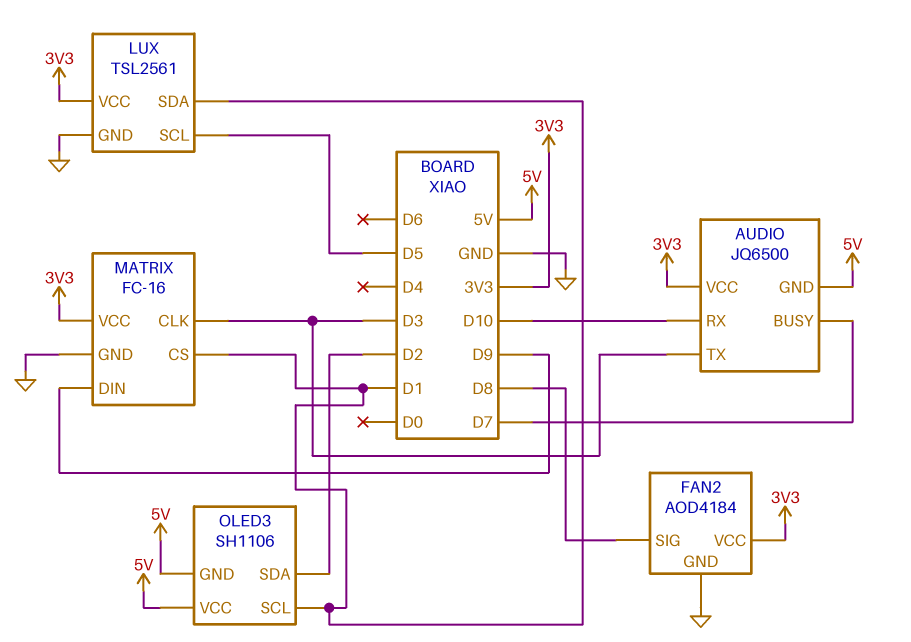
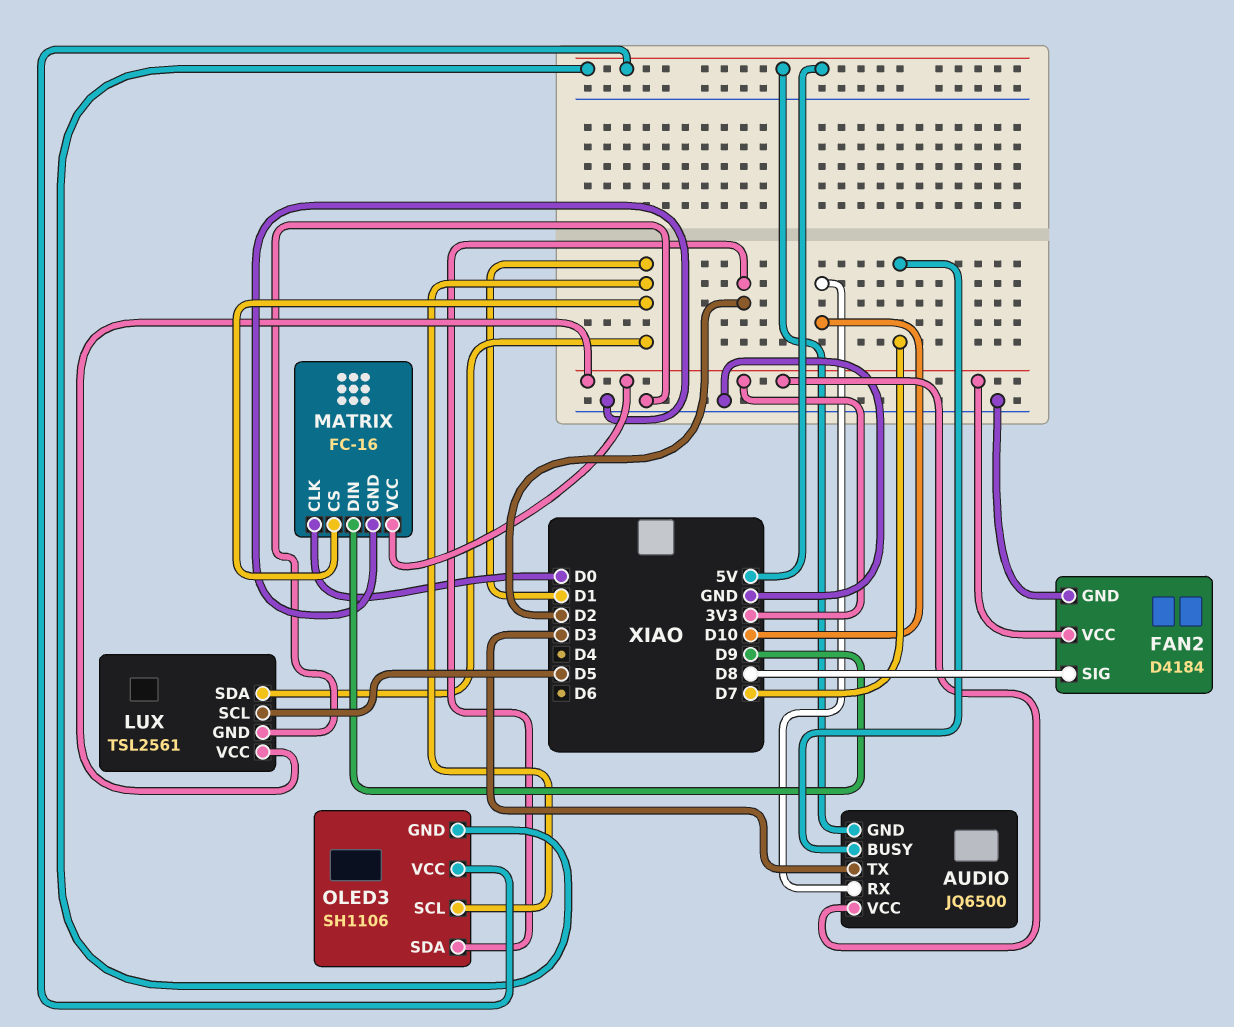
FAN2: AOD4184 -> D4184
MATRIX pin CLK: D3 -> D0

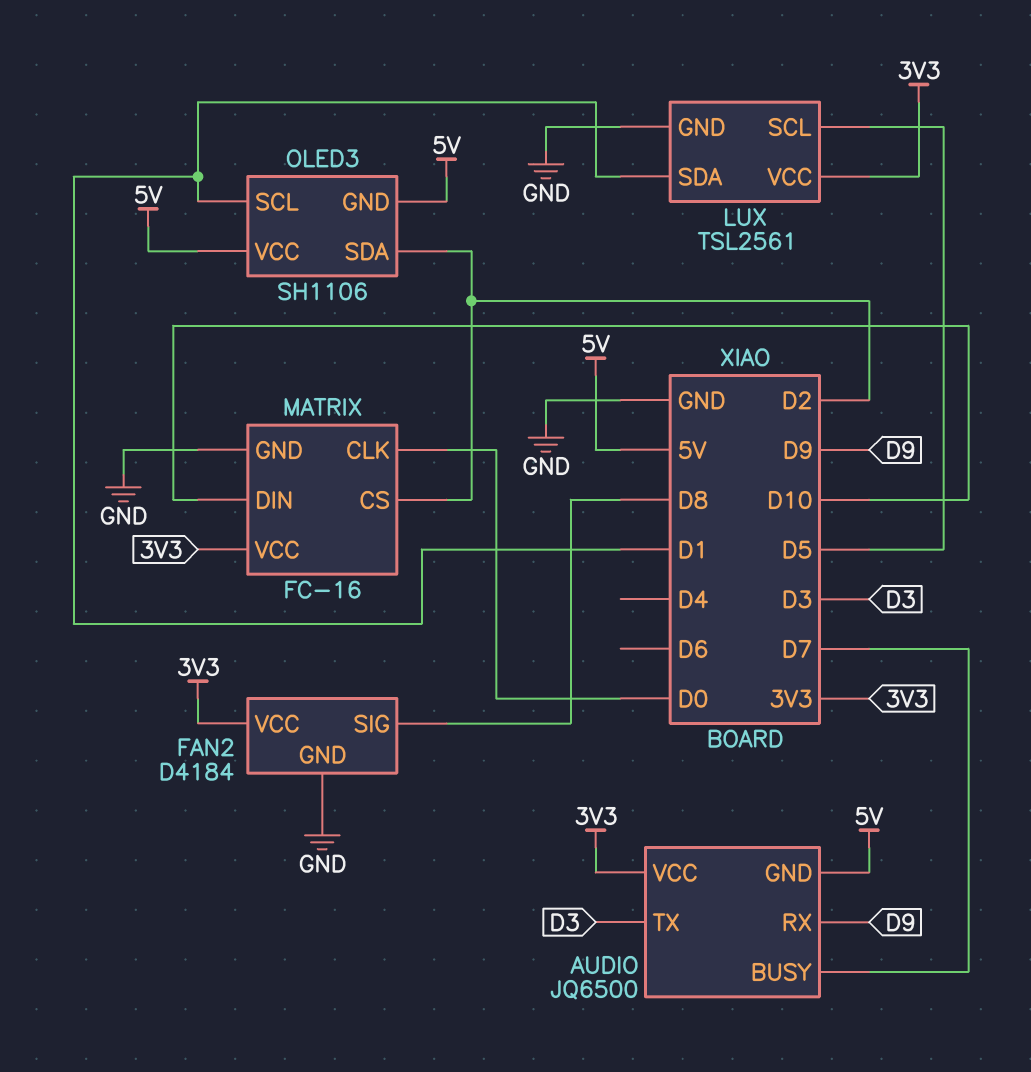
AUDIO pin RX: D10 -> D9
MATRIX pin CS: D1 -> D2
MATRIX pin DIN: D9 -> D10

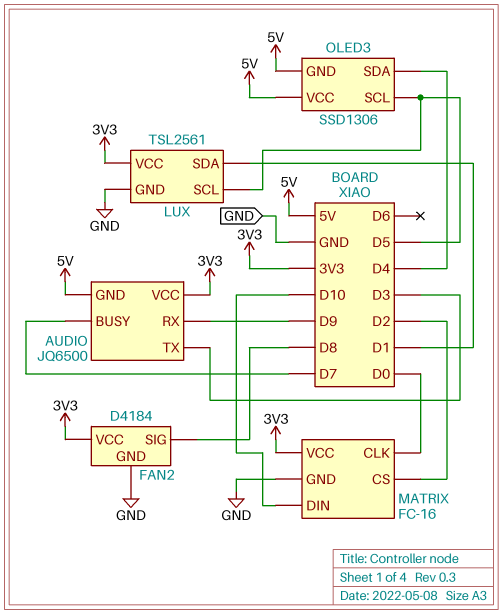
OLED3: SH1106 -> SSD1306
OLED3 pin SCL: D1 -> D5
OLED3 pin SDA: D2 -> D4

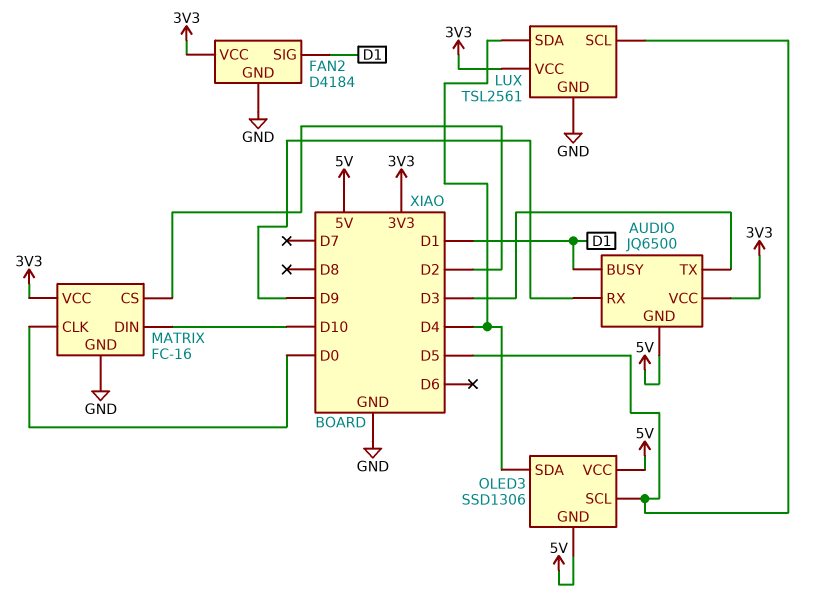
AUDIO pin BUSY: D7 -> D1
FAN2 pin SIG: D8 -> D1
LUX pin SDA: D1 -> D4

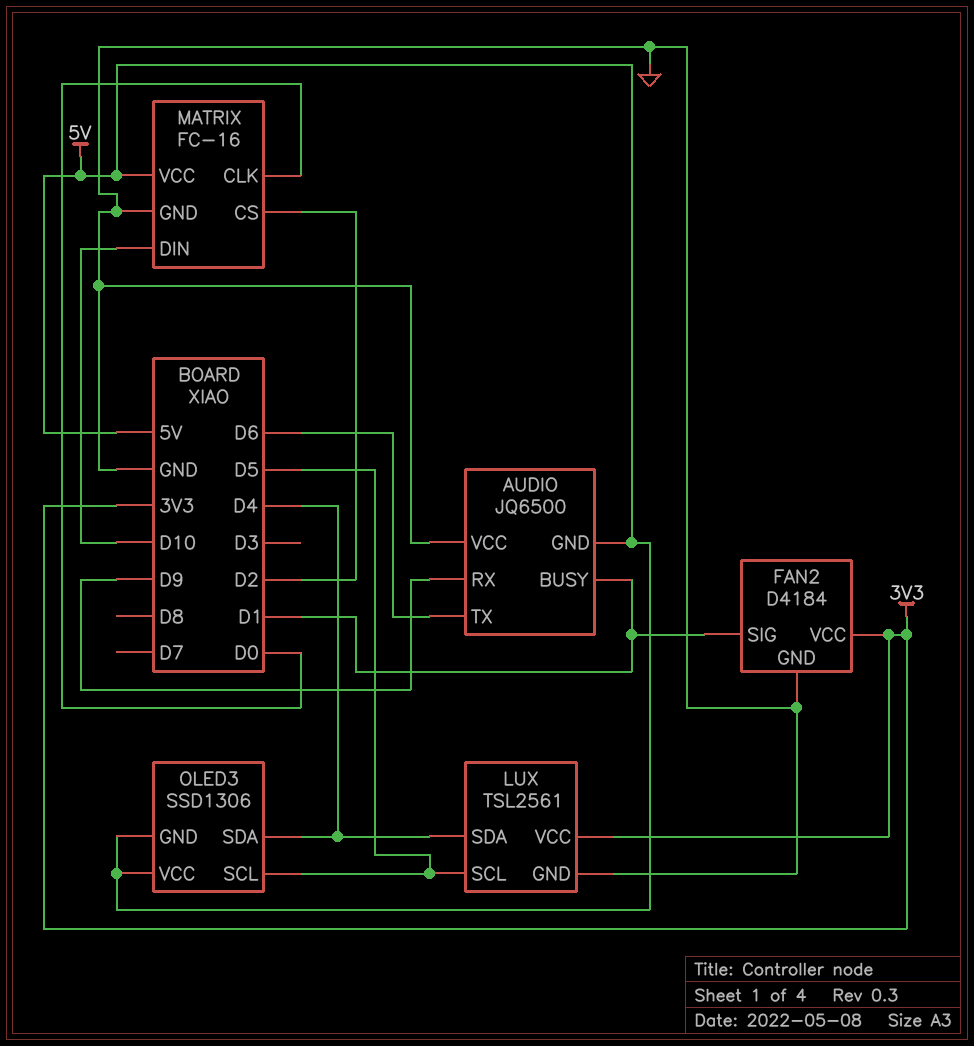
AUDIO pin TX: D3 -> D6
AUDIO pin VCC: 3V3 -> GND
MATRIX pin VCC: 3V3 -> 5V

